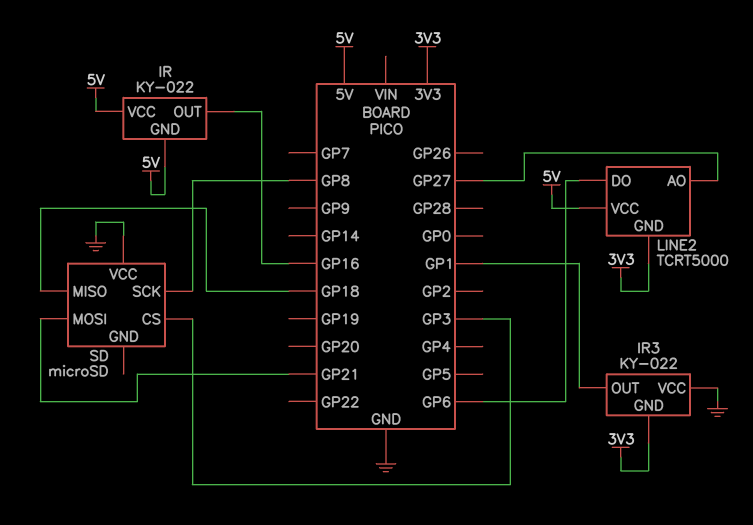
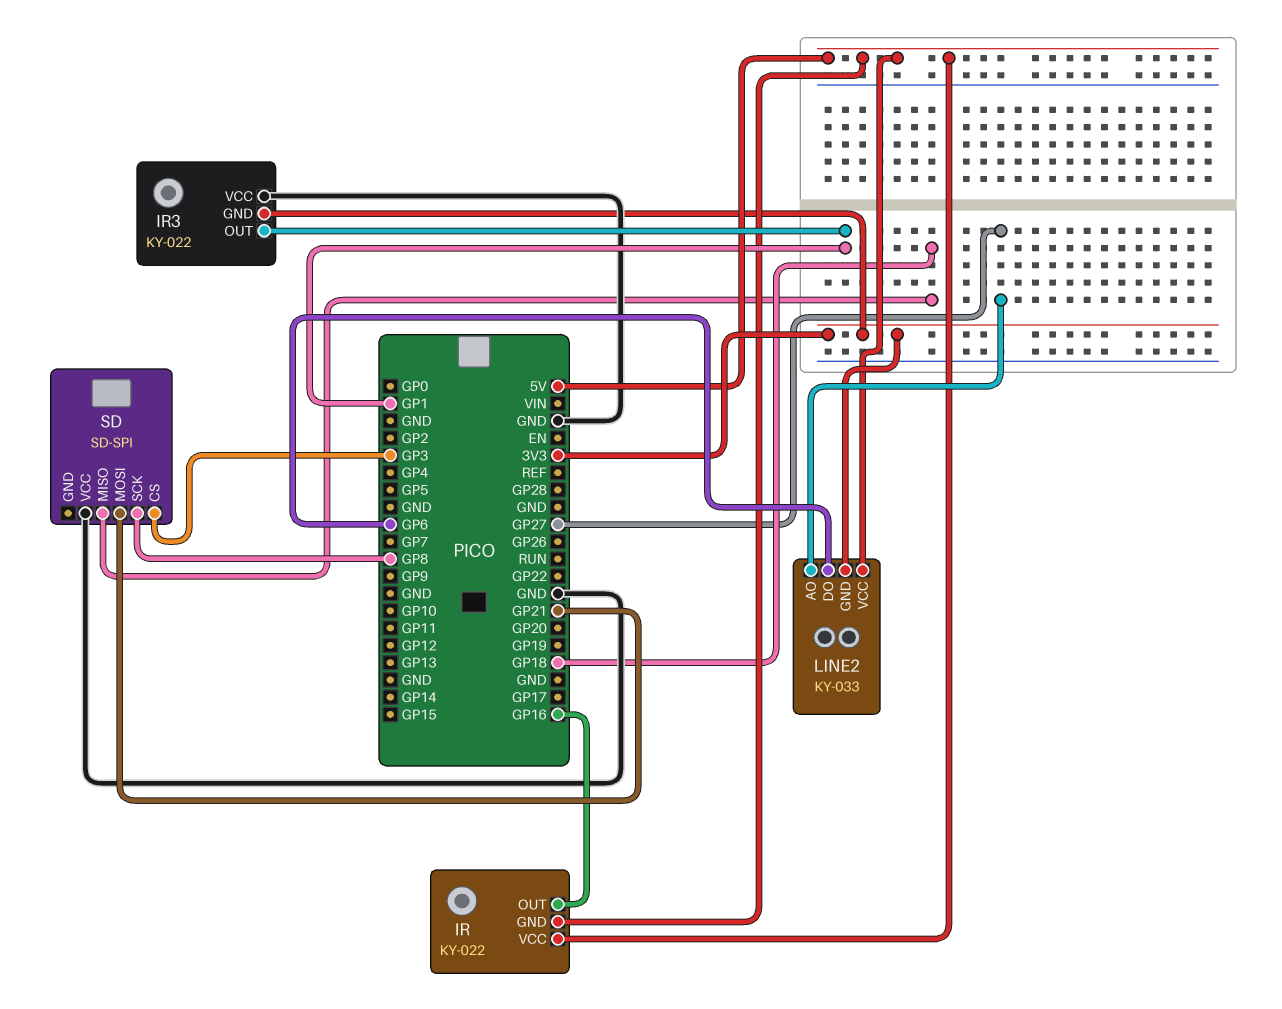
LINE2: TCRT5000 -> KY-033
SD: microSD -> SD-SPI

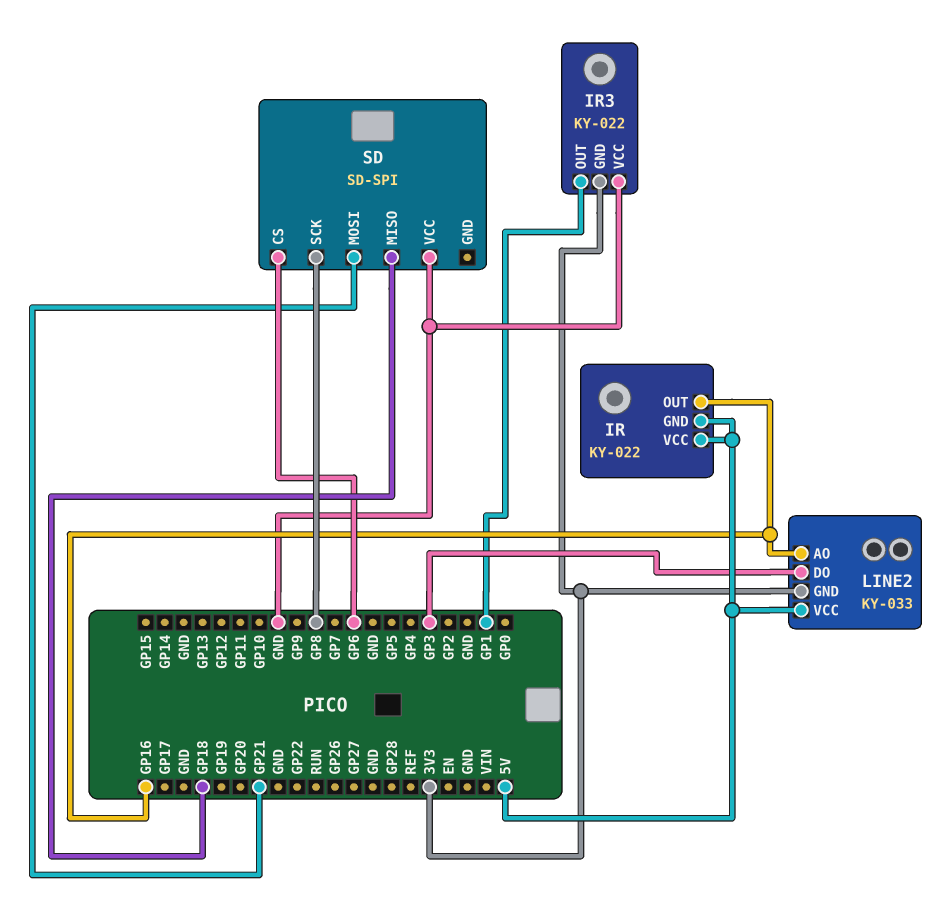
LINE2 pin AO: GP27 -> GP16
LINE2 pin DO: GP6 -> GP3
SD pin CS: GP3 -> GP6

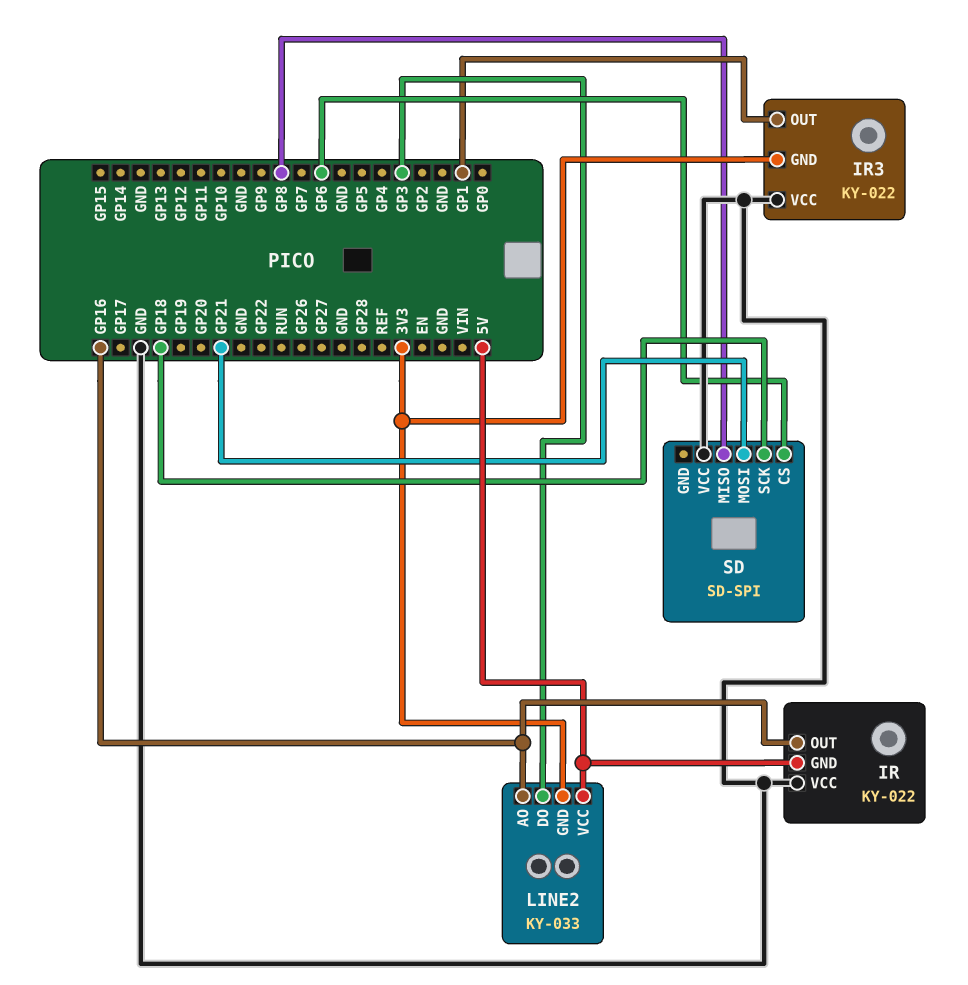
IR pin VCC: 5V -> GND
SD pin MISO: GP18 -> GP8
SD pin SCK: GP8 -> GP18

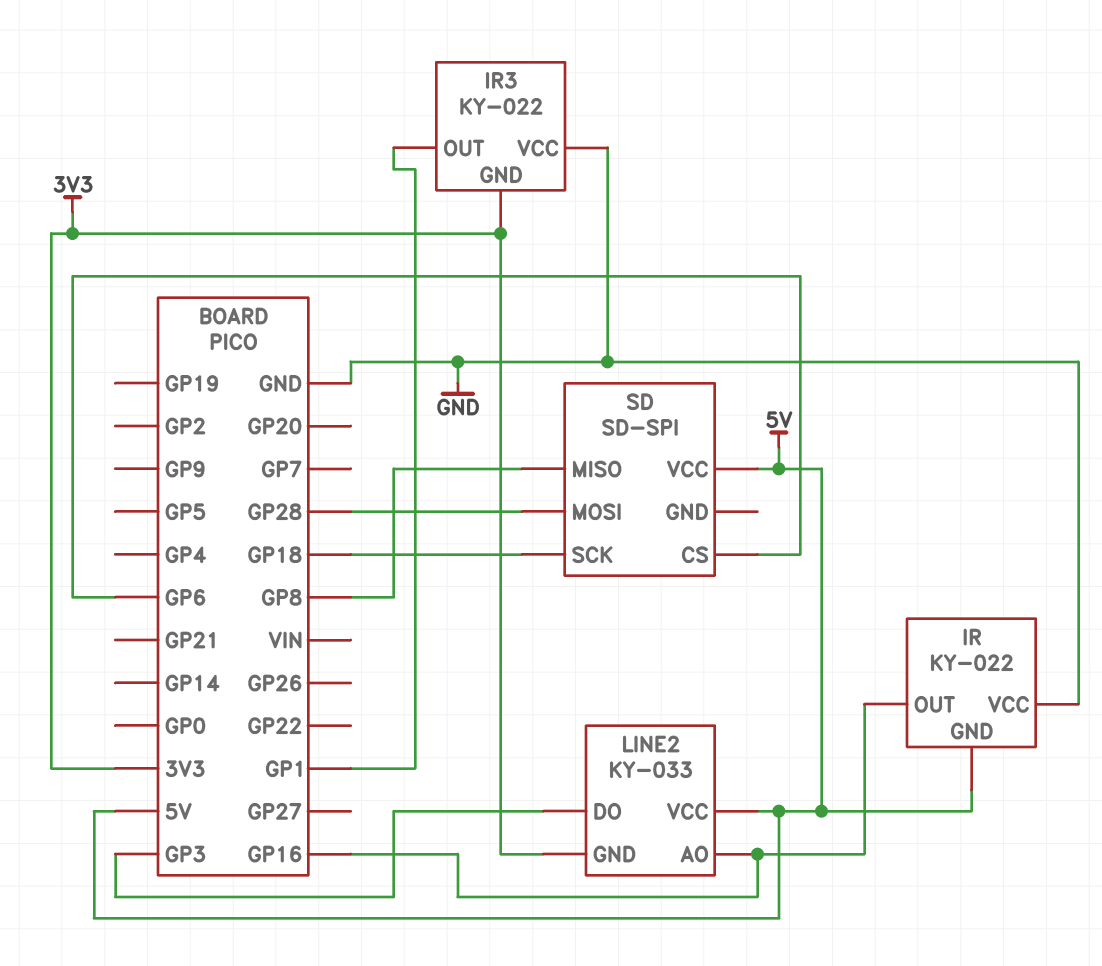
SD pin MOSI: GP21 -> GP28
SD pin VCC: GND -> 5V

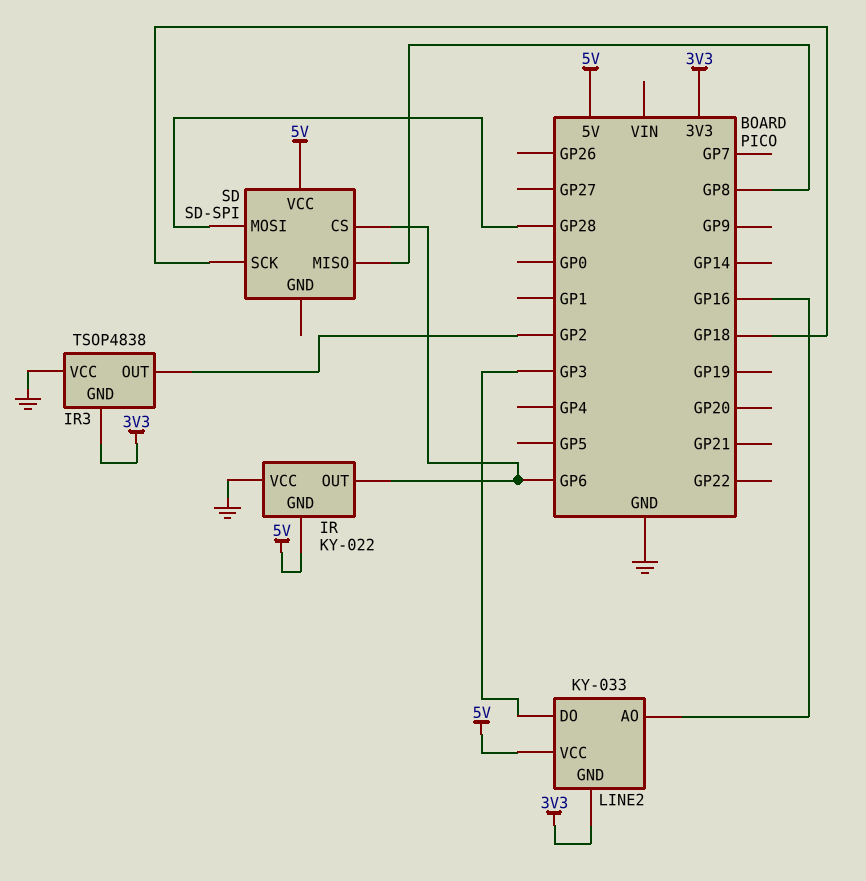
IR pin OUT: GP16 -> GP6
IR3: KY-022 -> TSOP4838
IR3 pin OUT: GP1 -> GP2

